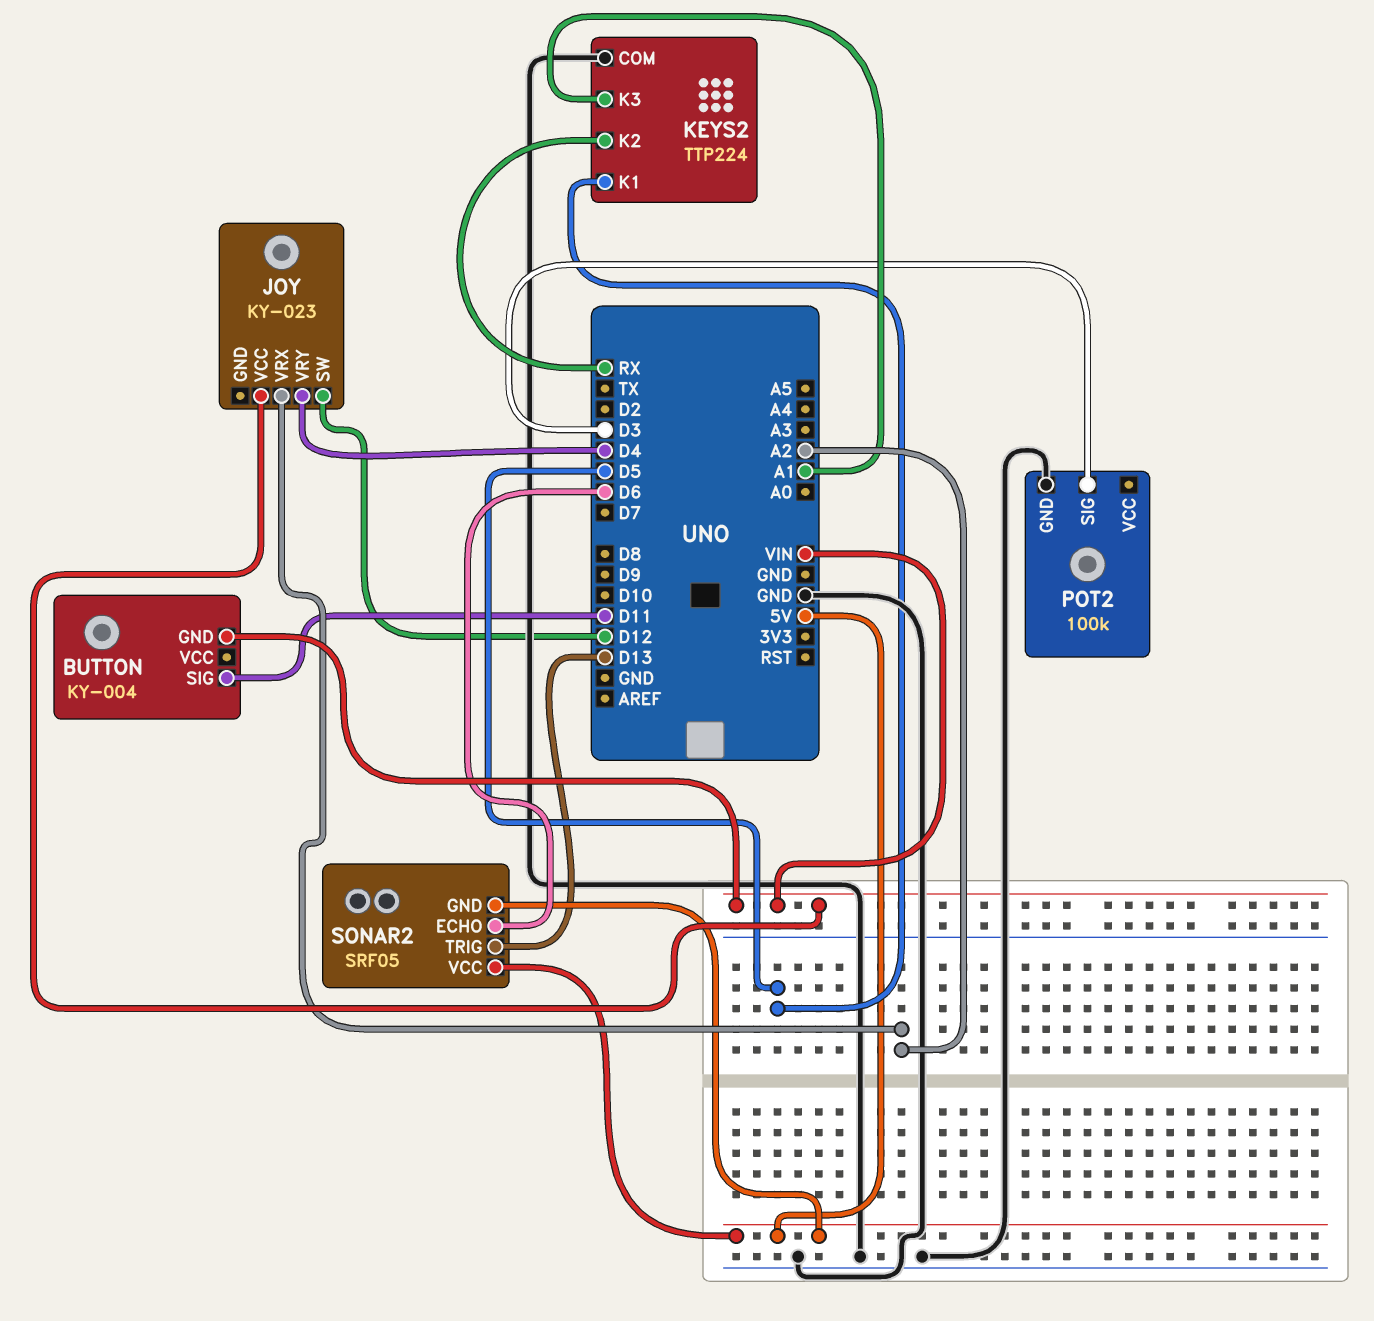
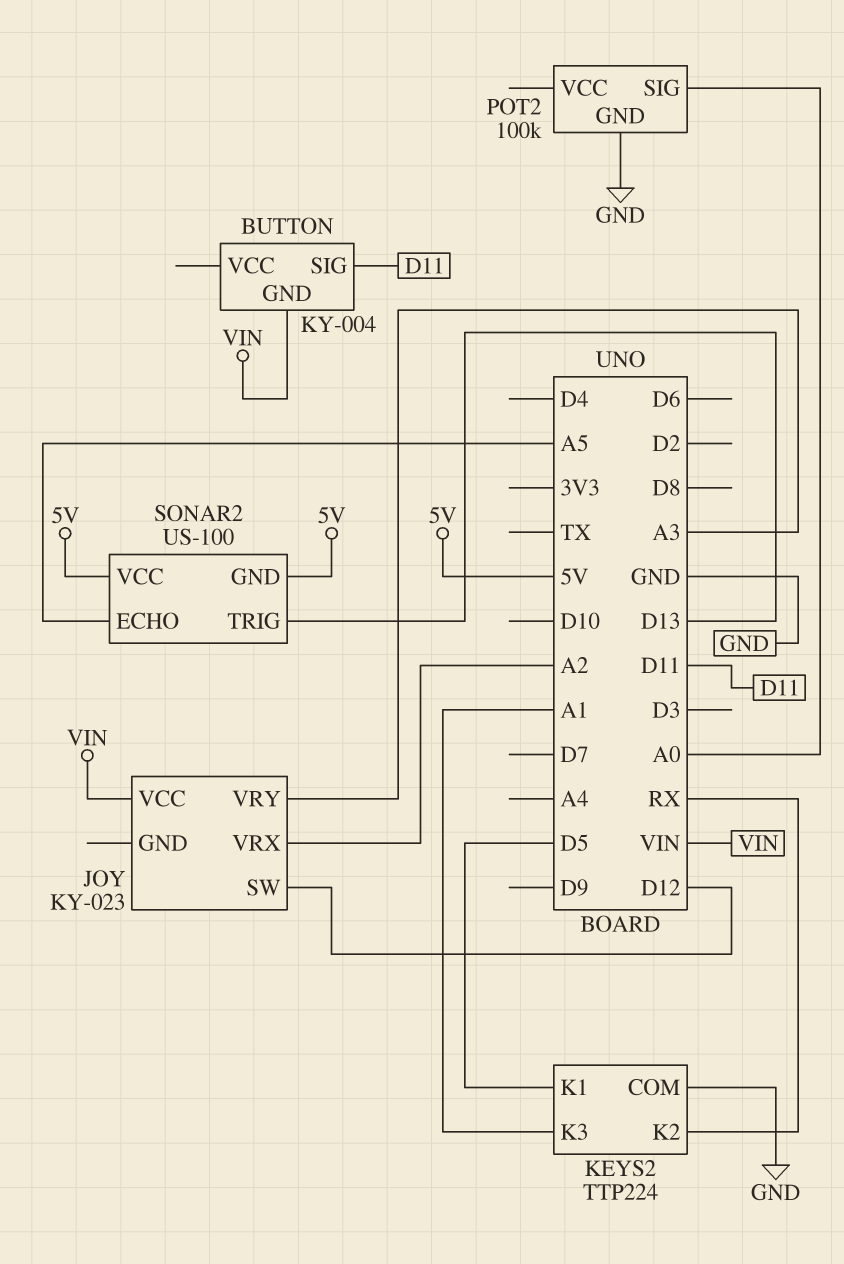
JOY pin VRY: D4 -> A3
POT2 pin SIG: D3 -> A0
SONAR2: SRF05 -> US-100
SONAR2 pin ECHO: D6 -> A5

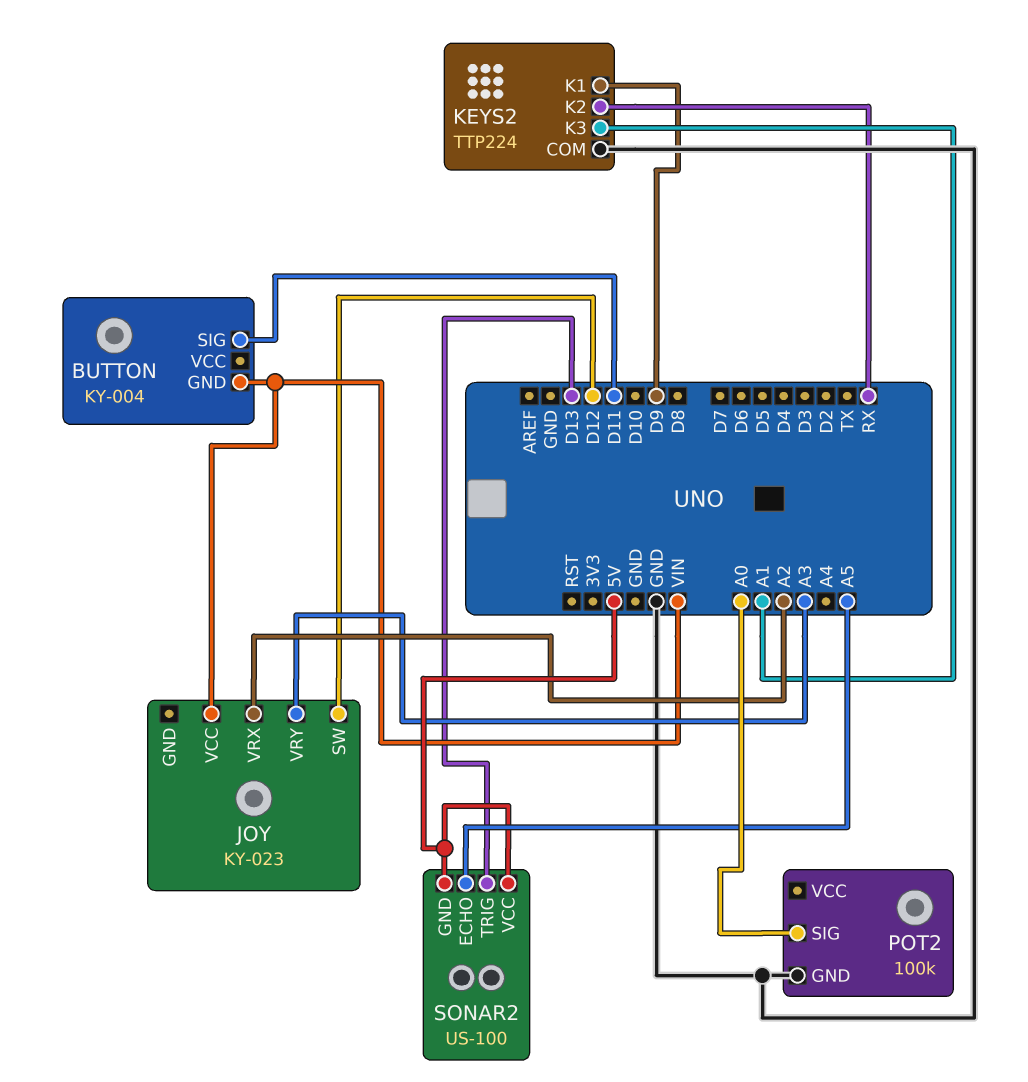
KEYS2 pin K1: D5 -> D9

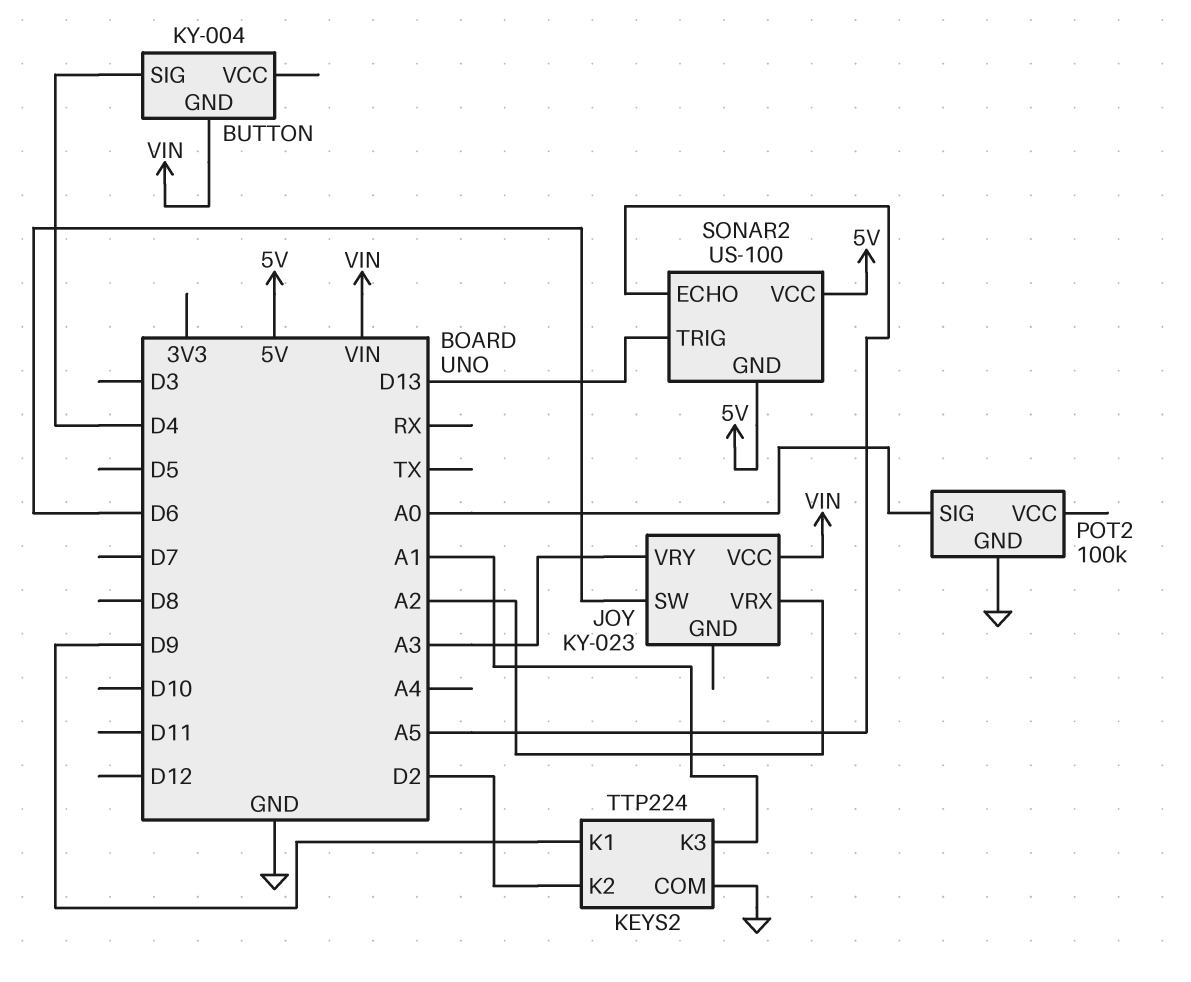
BUTTON pin SIG: D11 -> D4
JOY pin SW: D12 -> D6
KEYS2 pin K2: RX -> D2

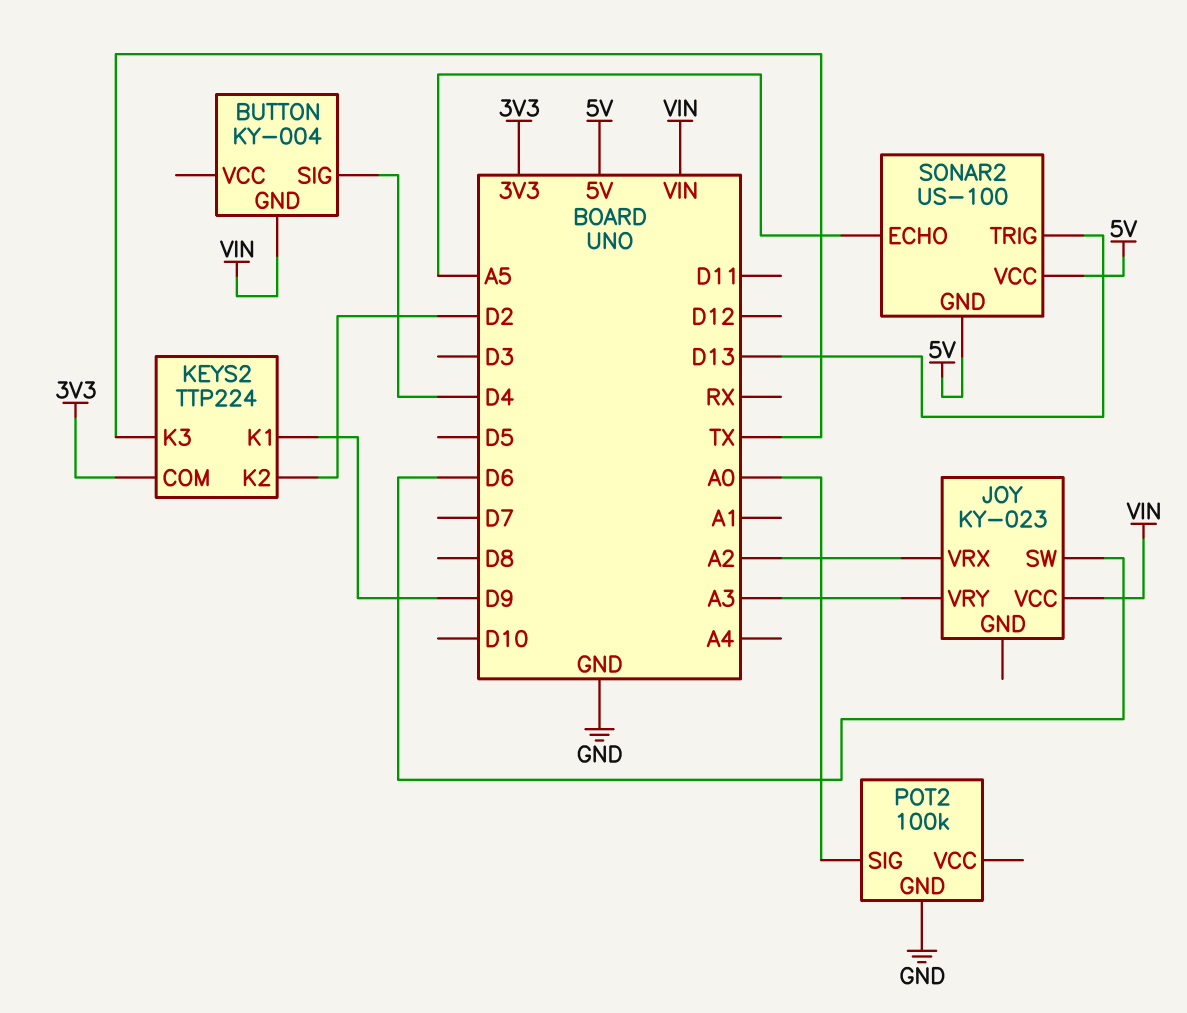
KEYS2 pin COM: GND -> 3V3
KEYS2 pin K3: A1 -> TX

